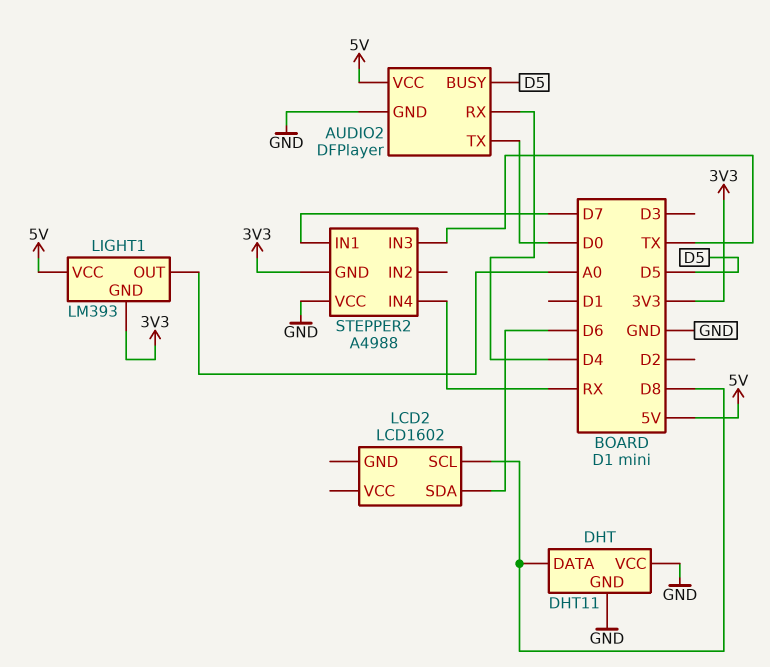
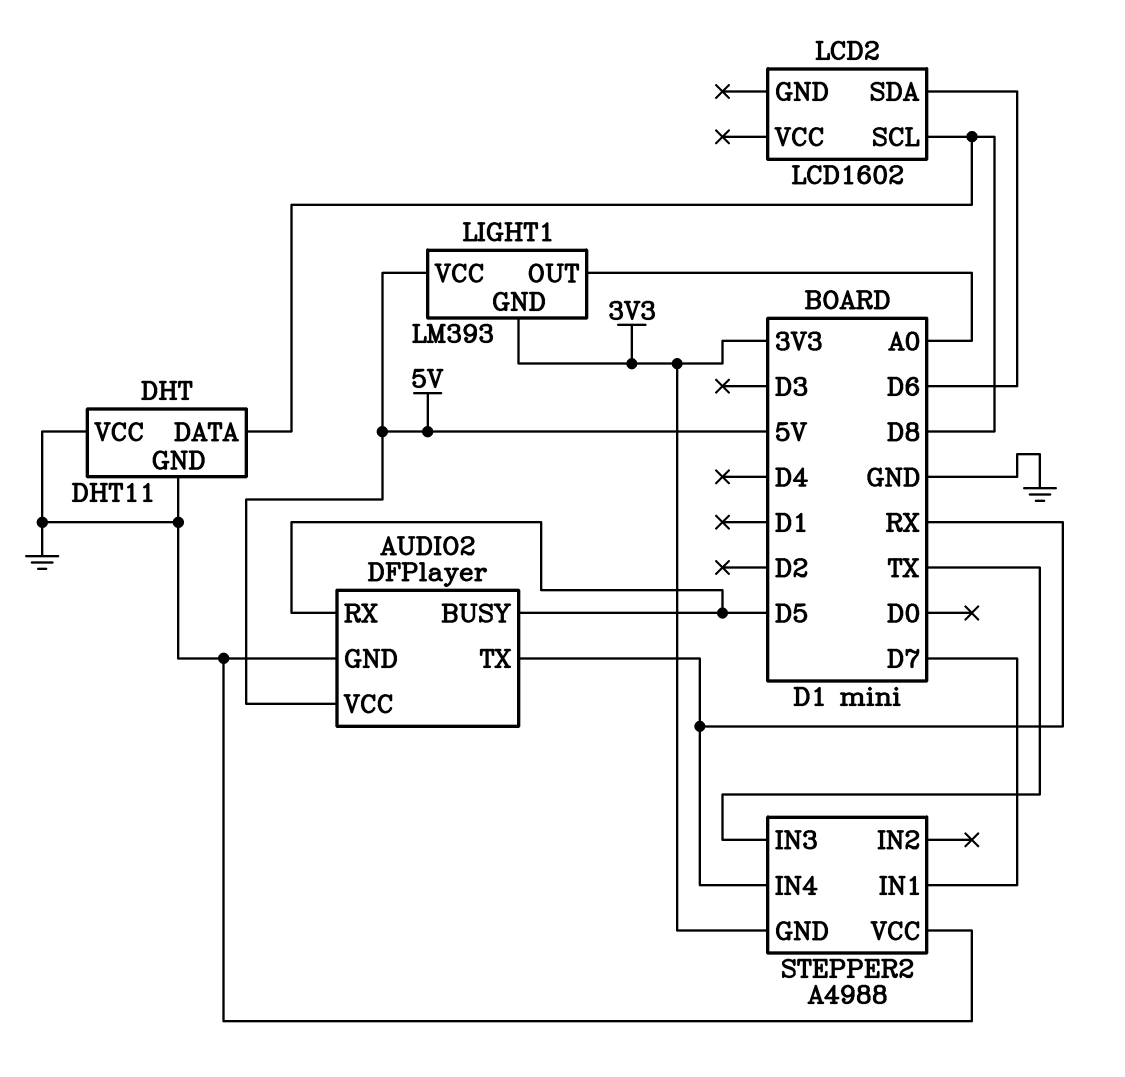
AUDIO2 pin RX: D4 -> D5
AUDIO2 pin TX: D0 -> RX

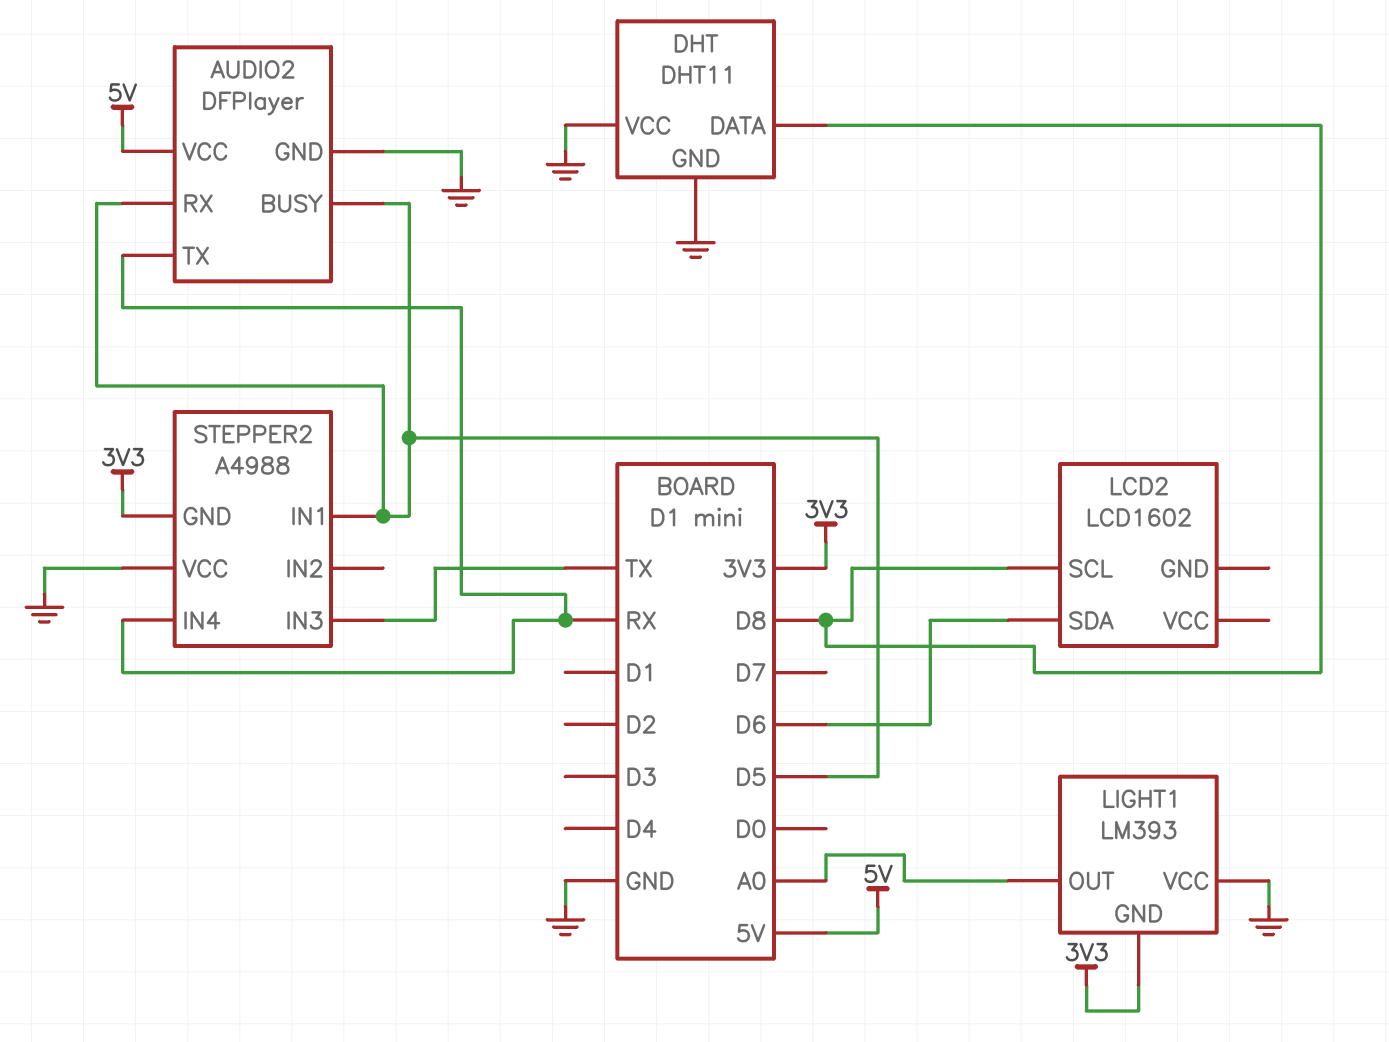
LIGHT1 pin VCC: 5V -> GND
STEPPER2 pin IN1: D7 -> D5

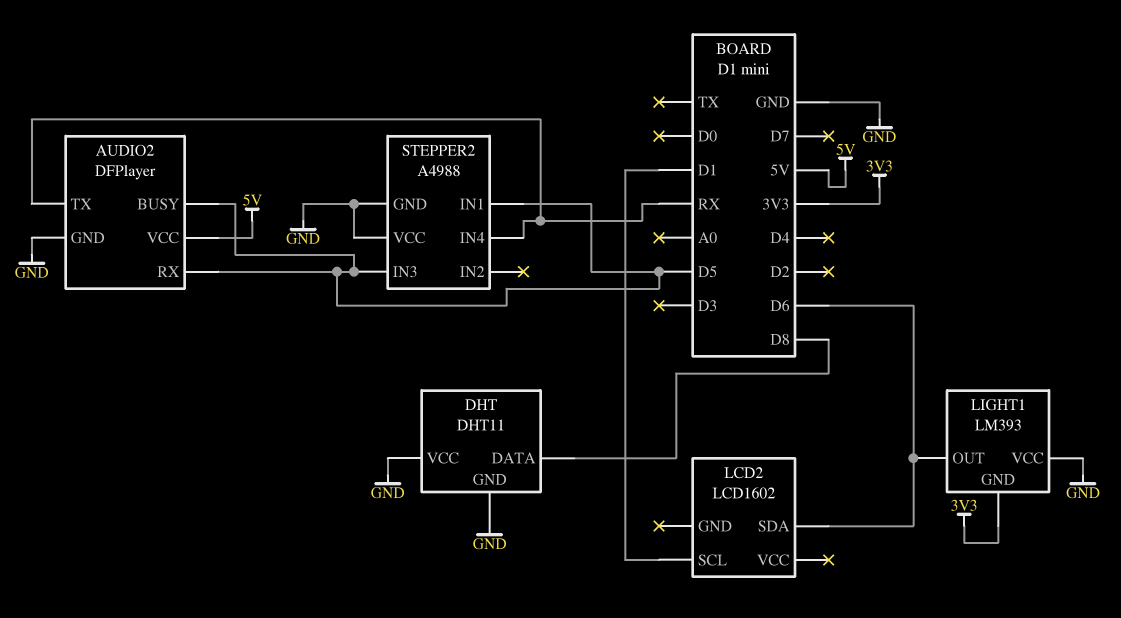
LCD2 pin SCL: D8 -> D1
LIGHT1 pin OUT: A0 -> D6
STEPPER2 pin GND: 3V3 -> GND
STEPPER2 pin IN3: TX -> D5

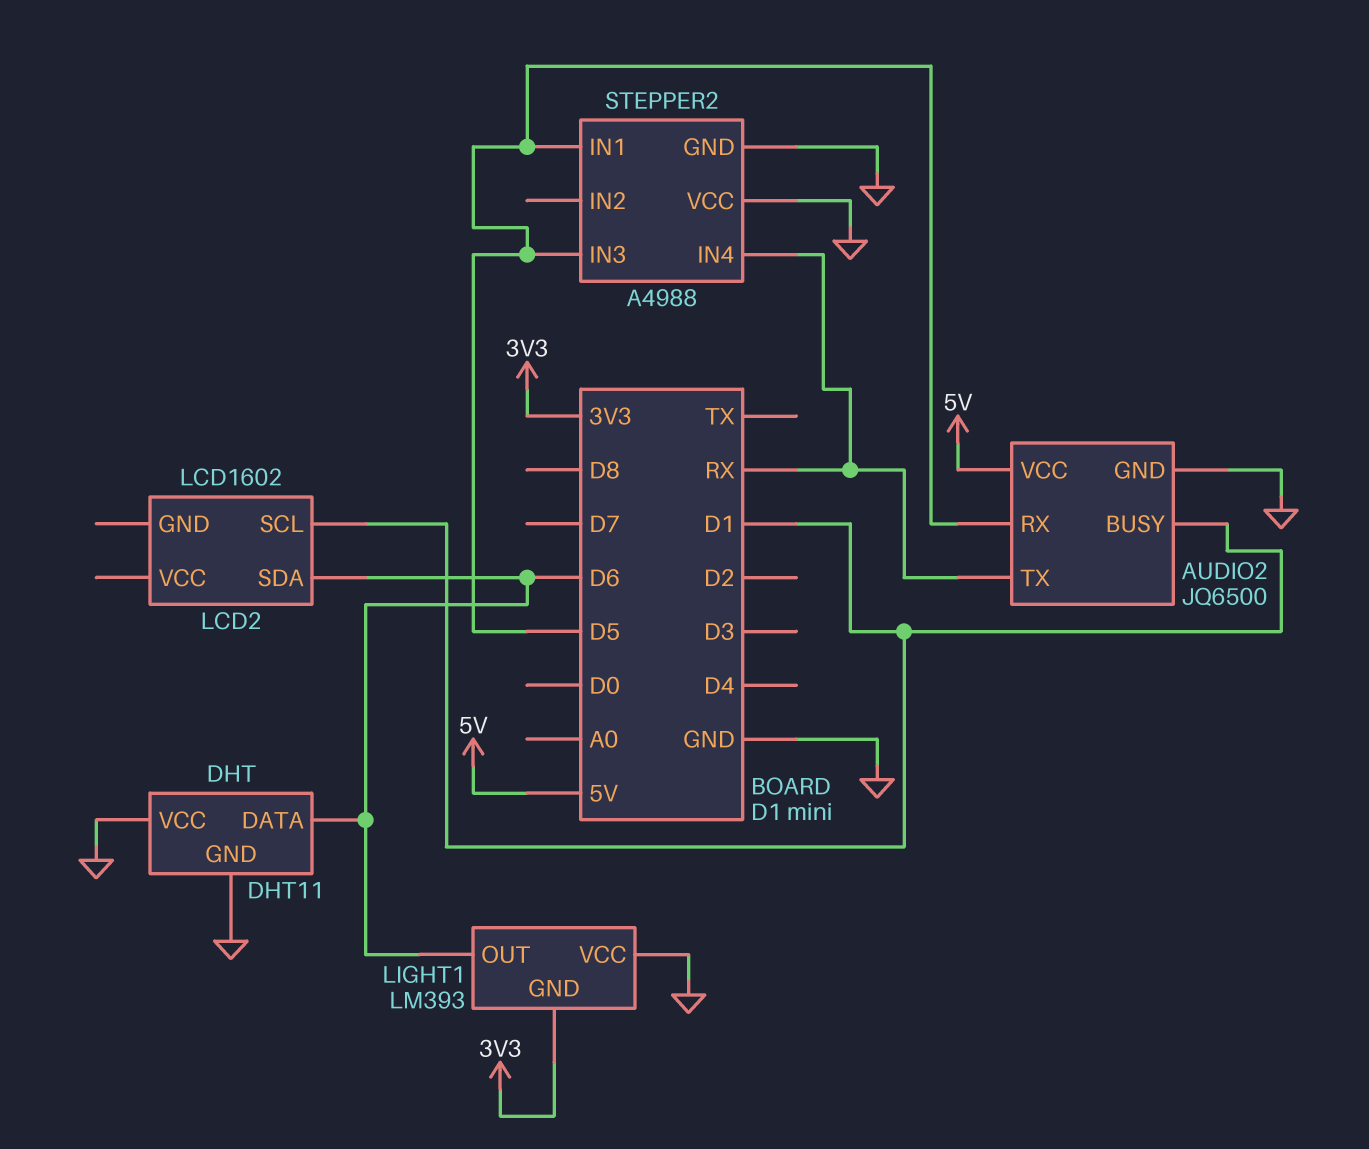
AUDIO2: DFPlayer -> JQ6500
AUDIO2 pin BUSY: D5 -> D1
DHT pin DATA: D8 -> D6

